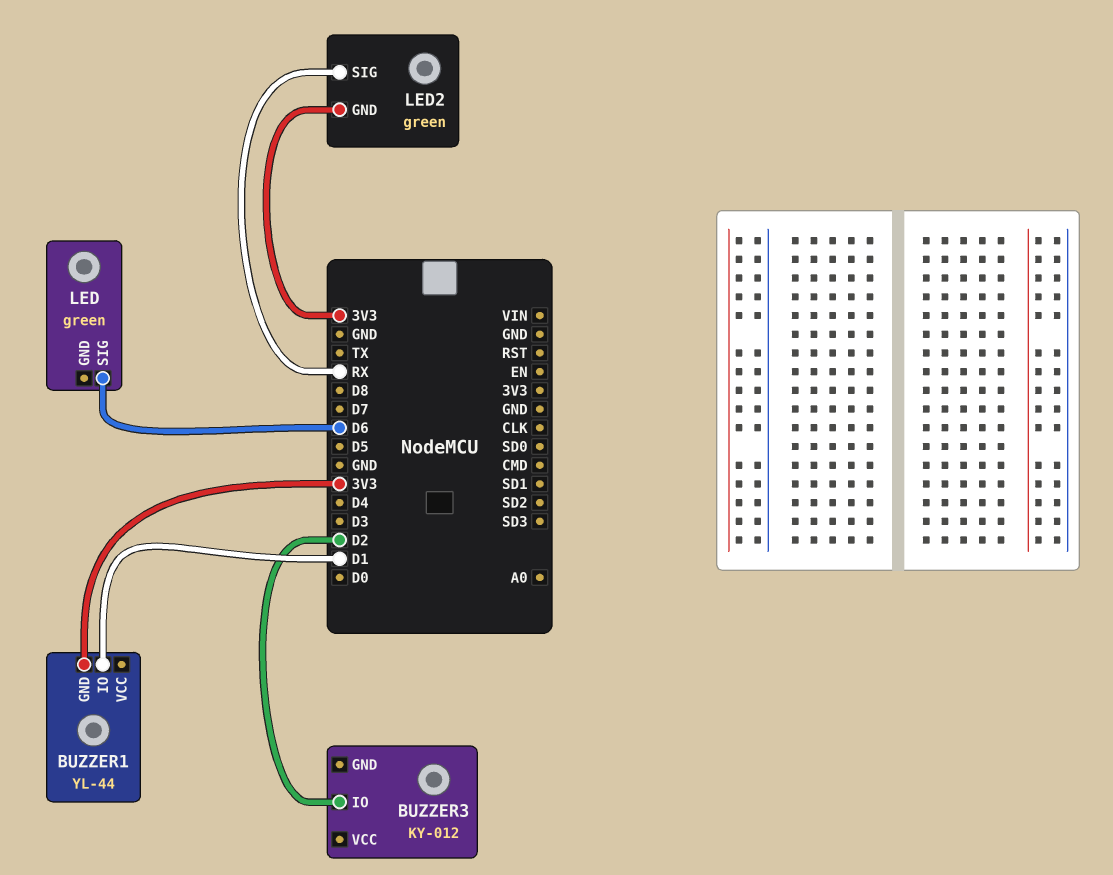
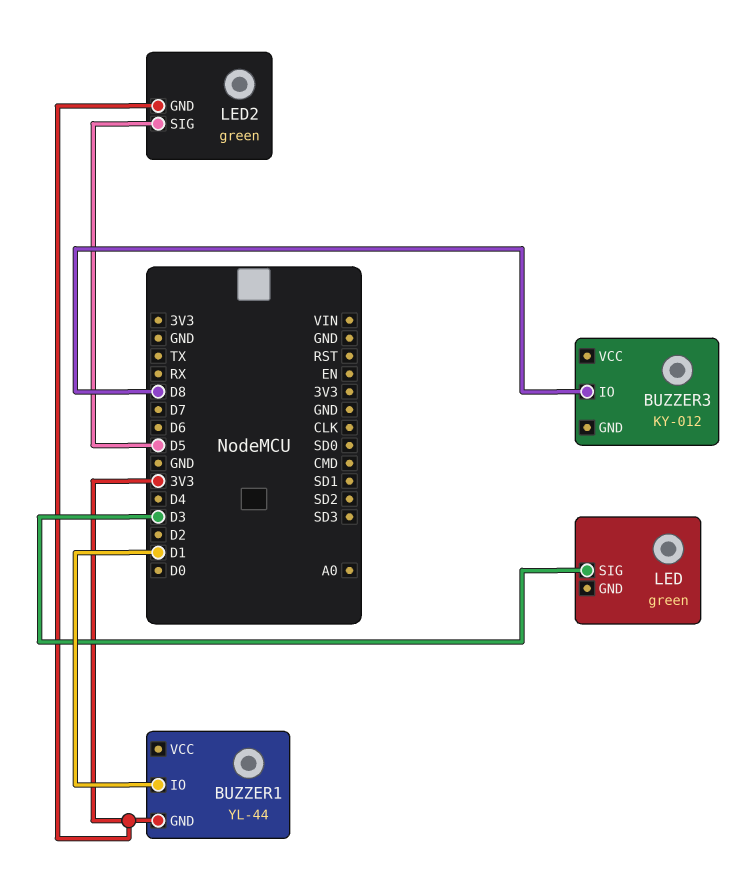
BUZZER3 pin IO: D2 -> D8
LED pin SIG: D6 -> D3
LED2 pin SIG: RX -> D5

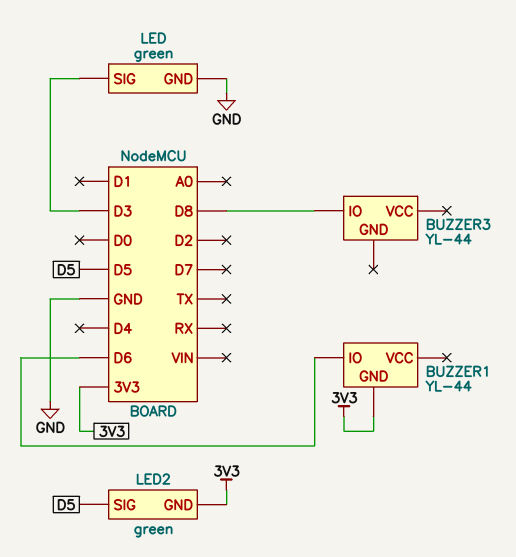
BUZZER1 pin IO: D1 -> D6
BUZZER3: KY-012 -> YL-44
LED pin GND: none -> GND

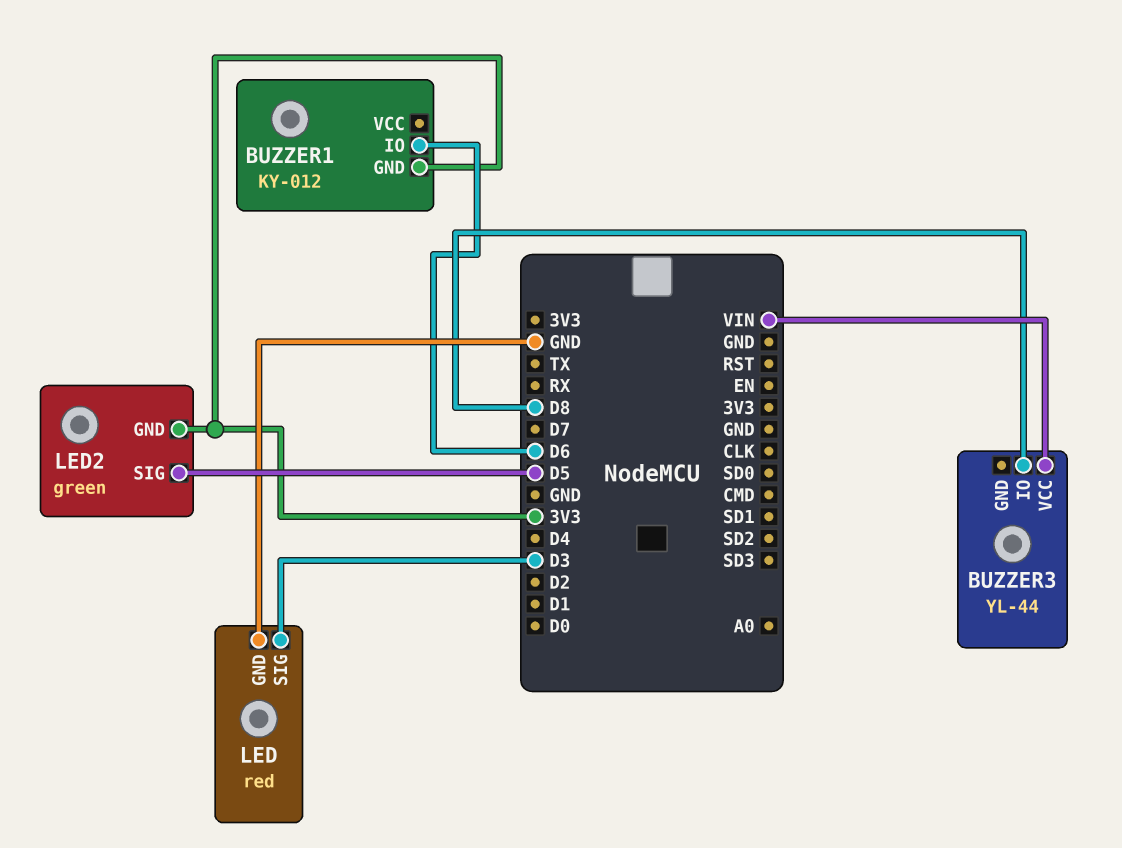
BUZZER1: YL-44 -> KY-012
BUZZER3 pin VCC: none -> VIN
LED: green -> red

